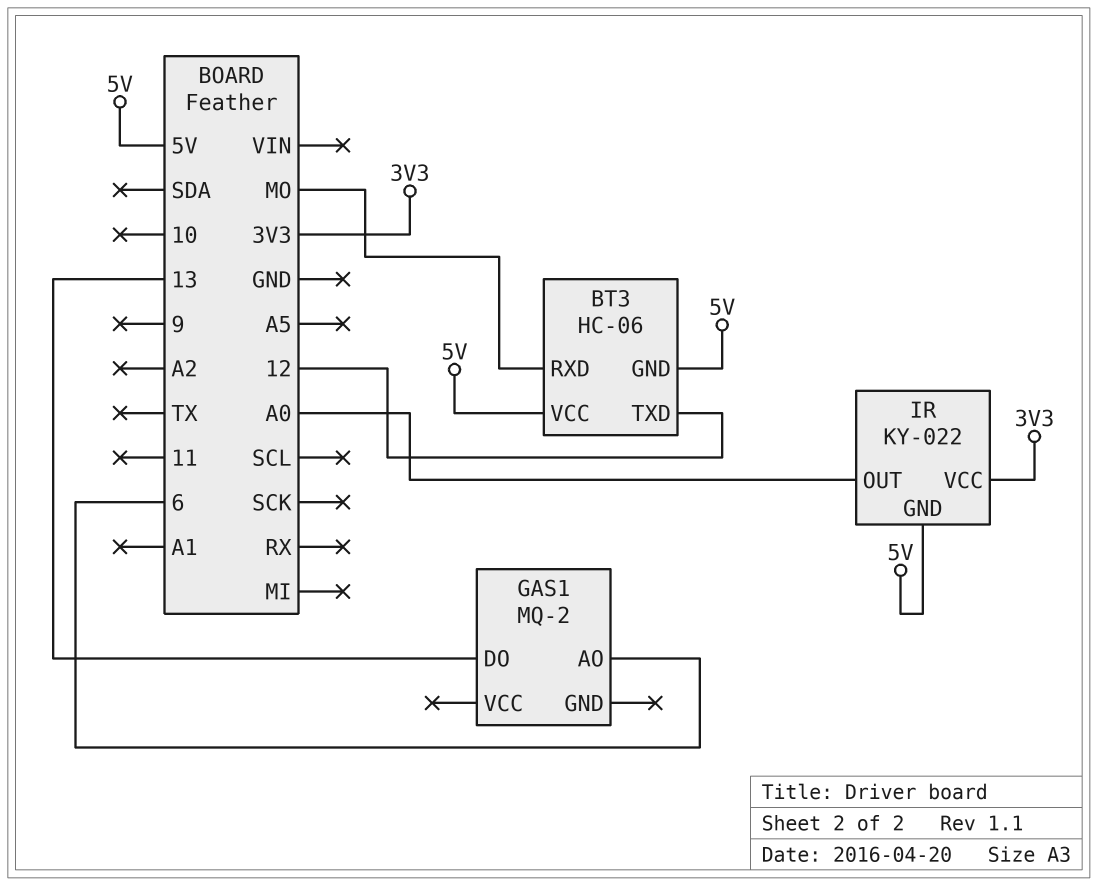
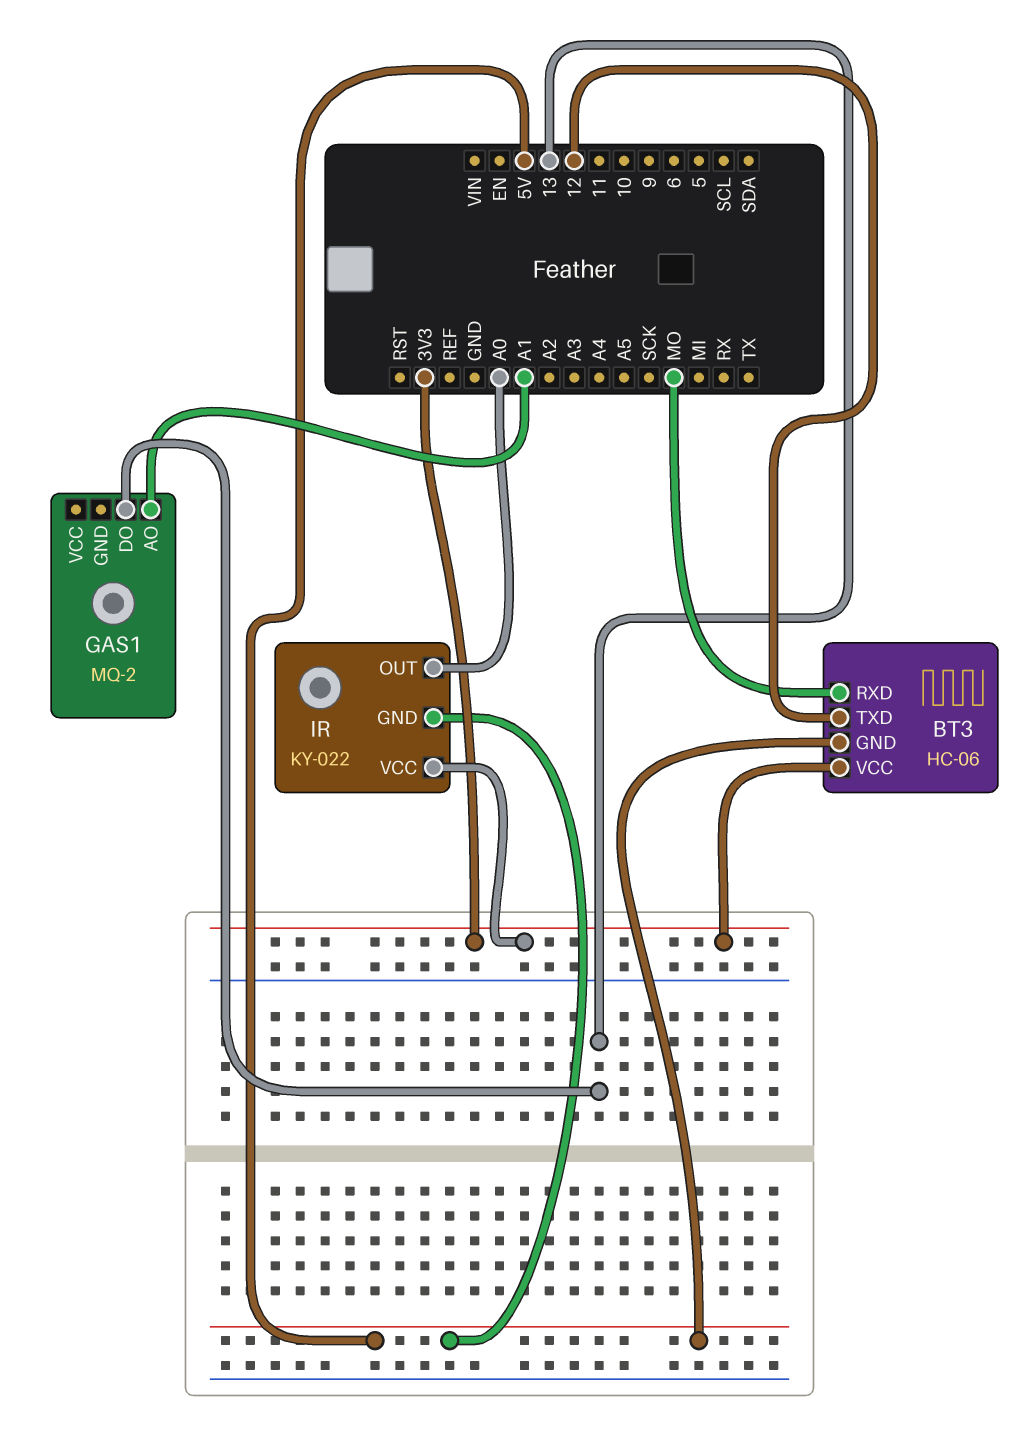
BT3 pin VCC: 5V -> 3V3
GAS1 pin AO: 6 -> A1

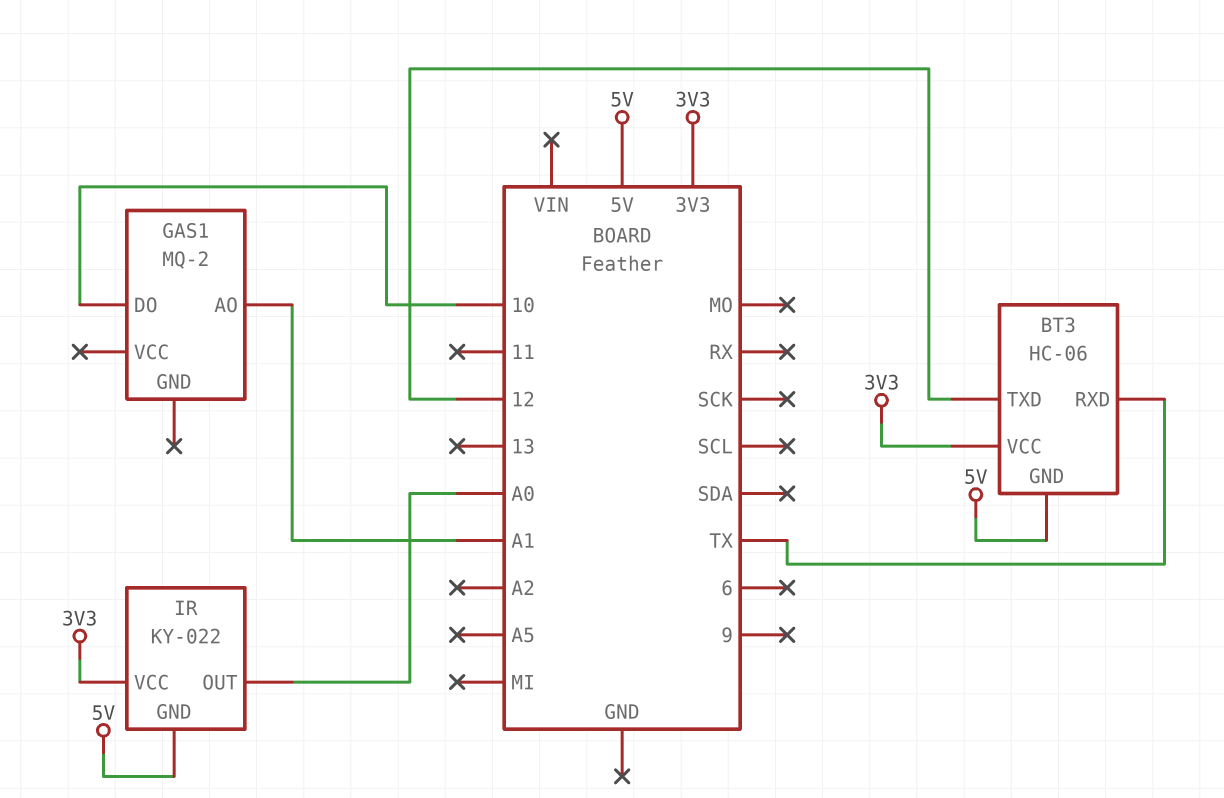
BT3 pin RXD: MO -> TX
GAS1 pin DO: 13 -> 10

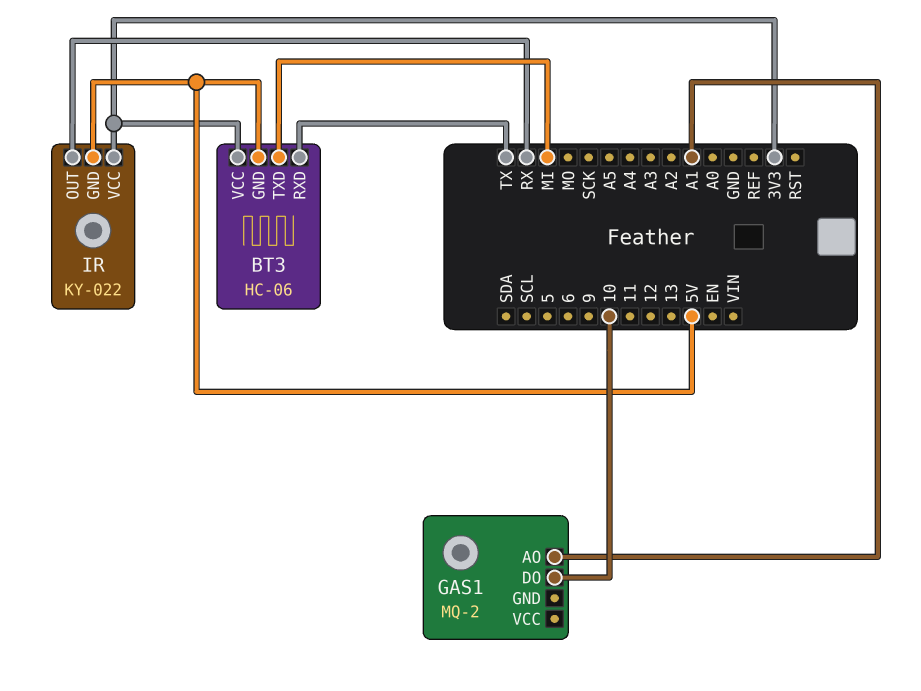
BT3 pin TXD: 12 -> MI
IR pin OUT: A0 -> RX

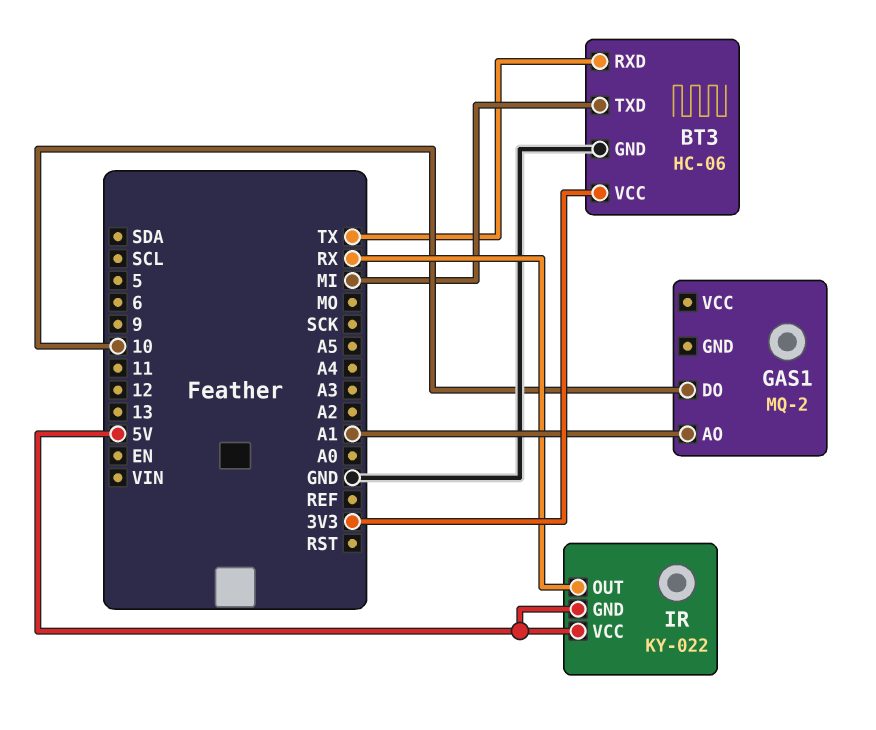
BT3 pin GND: 5V -> GND
IR pin VCC: 3V3 -> 5V

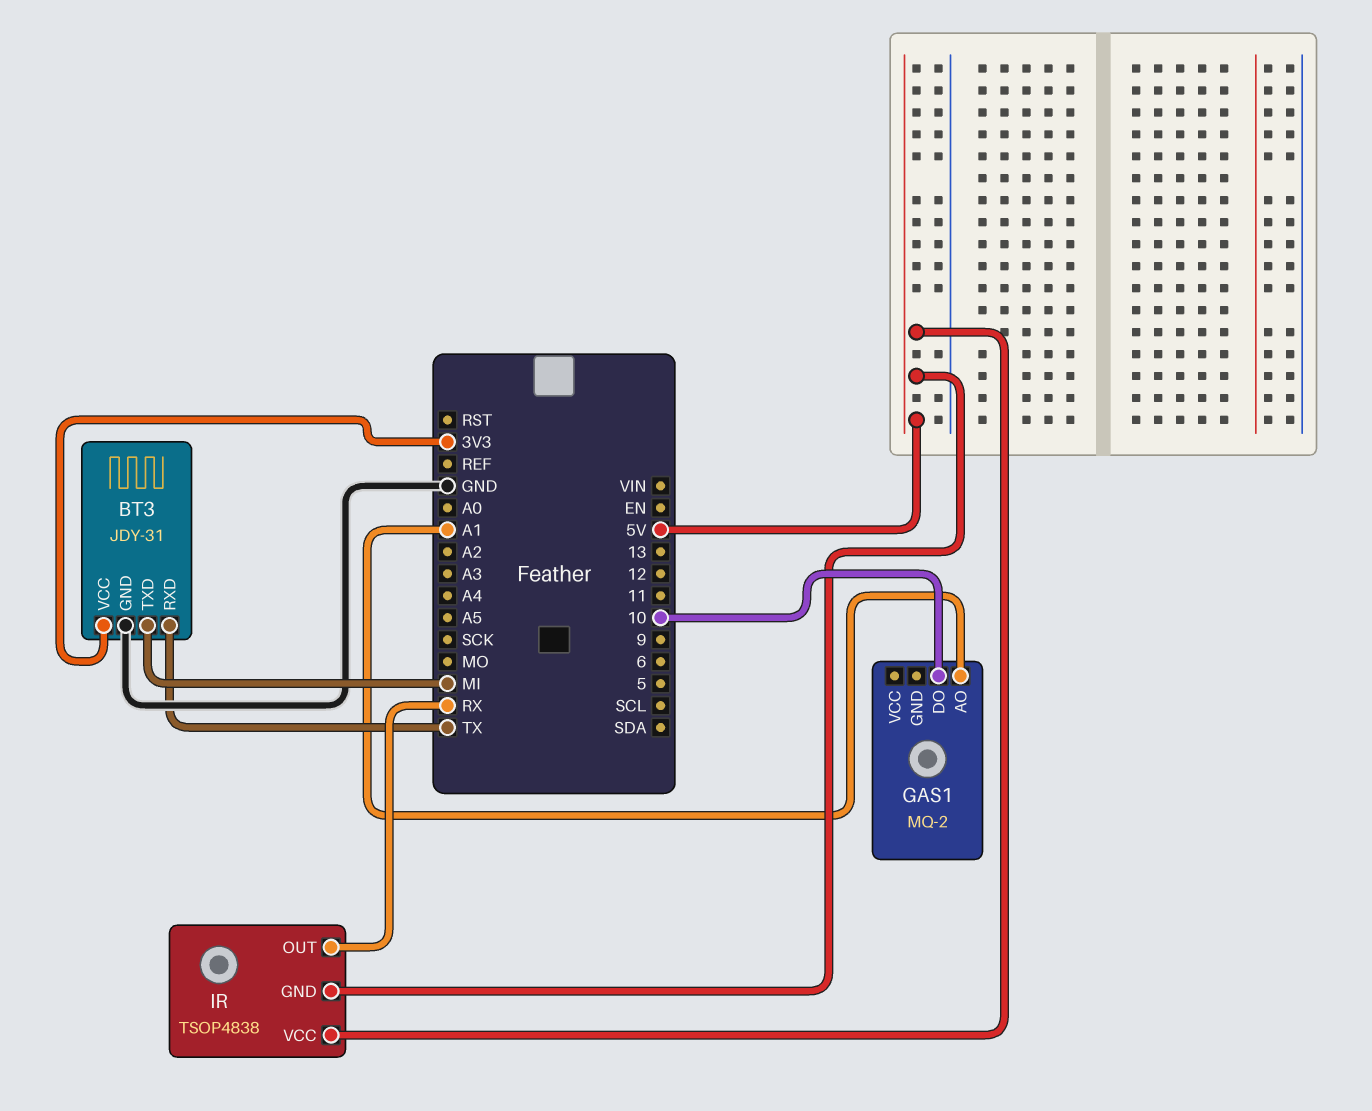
BT3: HC-06 -> JDY-31
IR: KY-022 -> TSOP4838

